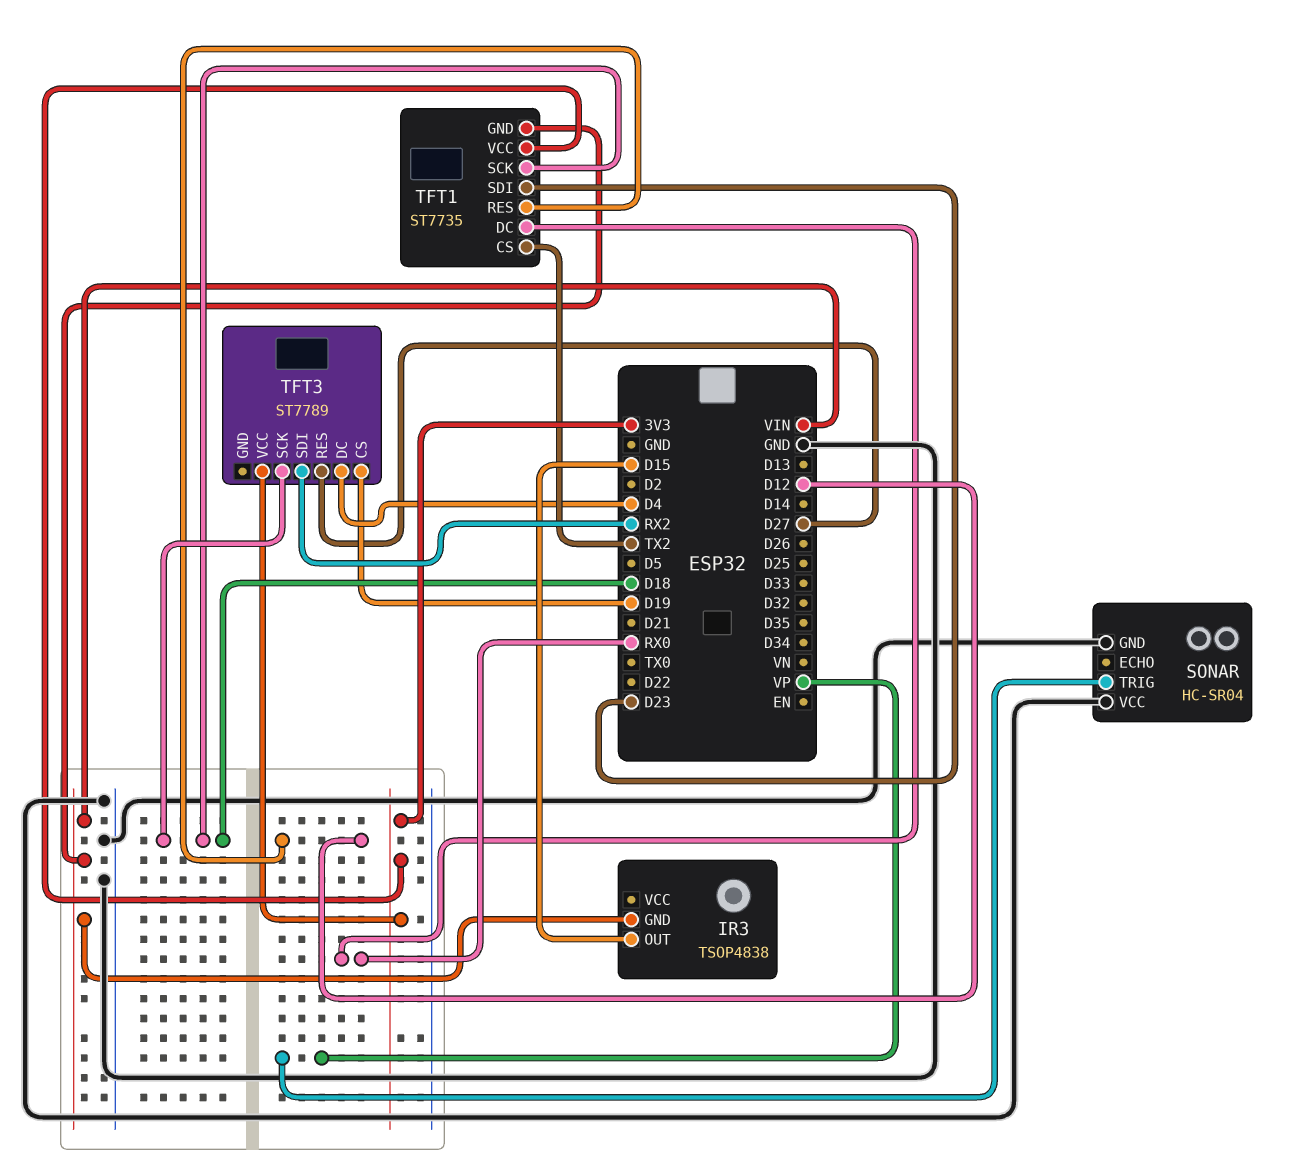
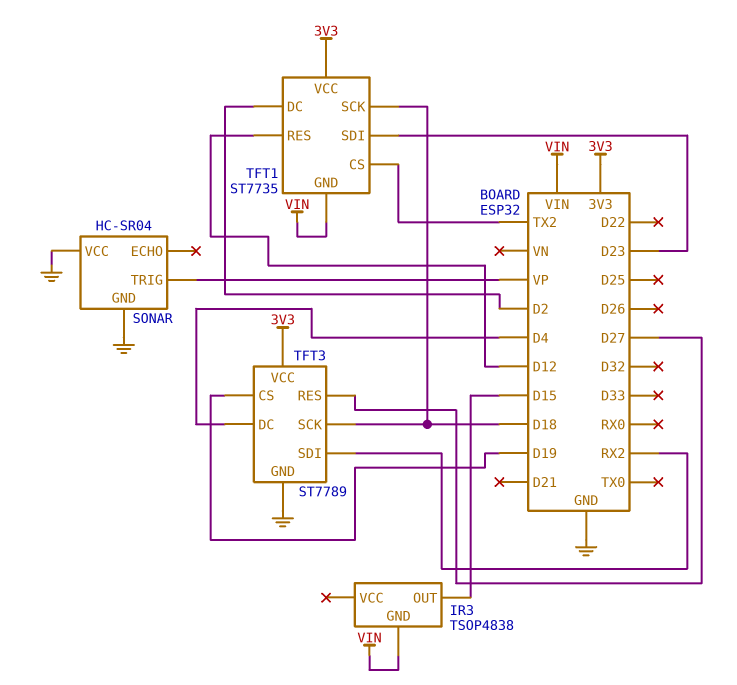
TFT1 pin DC: RX0 -> D2
TFT3 pin GND: none -> GND

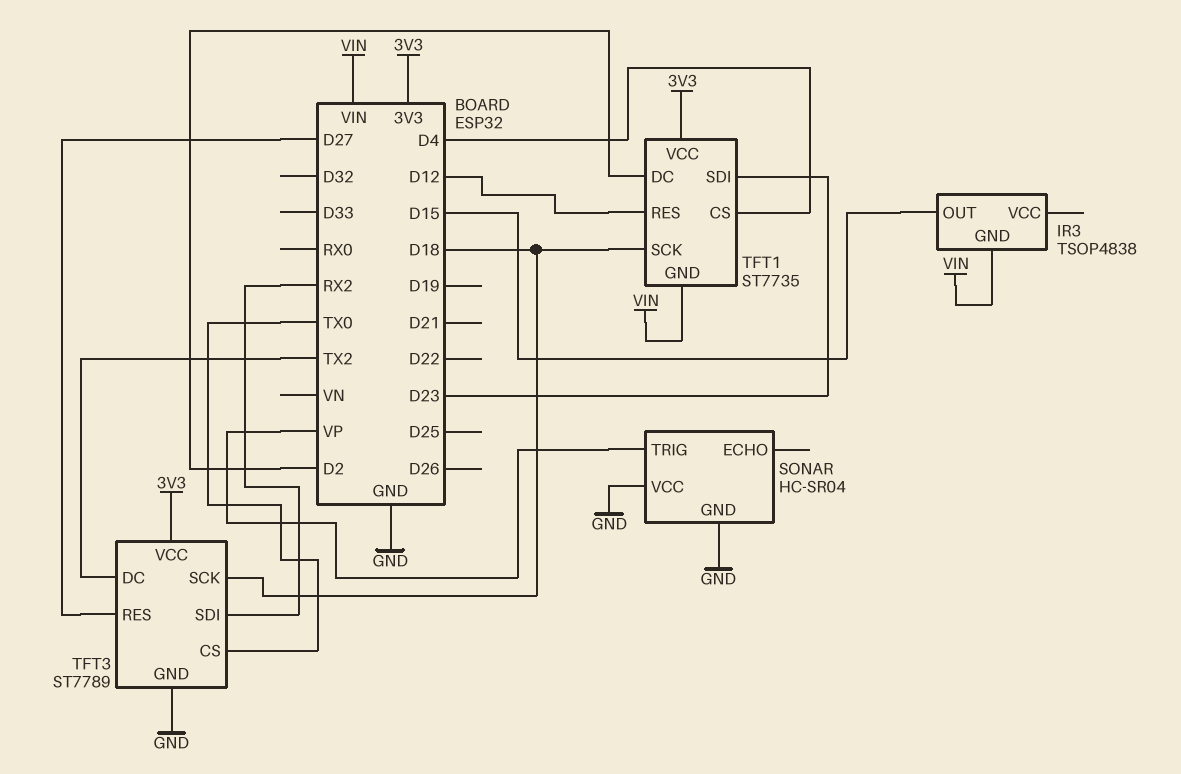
TFT1 pin CS: TX2 -> D4
TFT3 pin CS: D19 -> TX0
TFT3 pin DC: D4 -> TX2

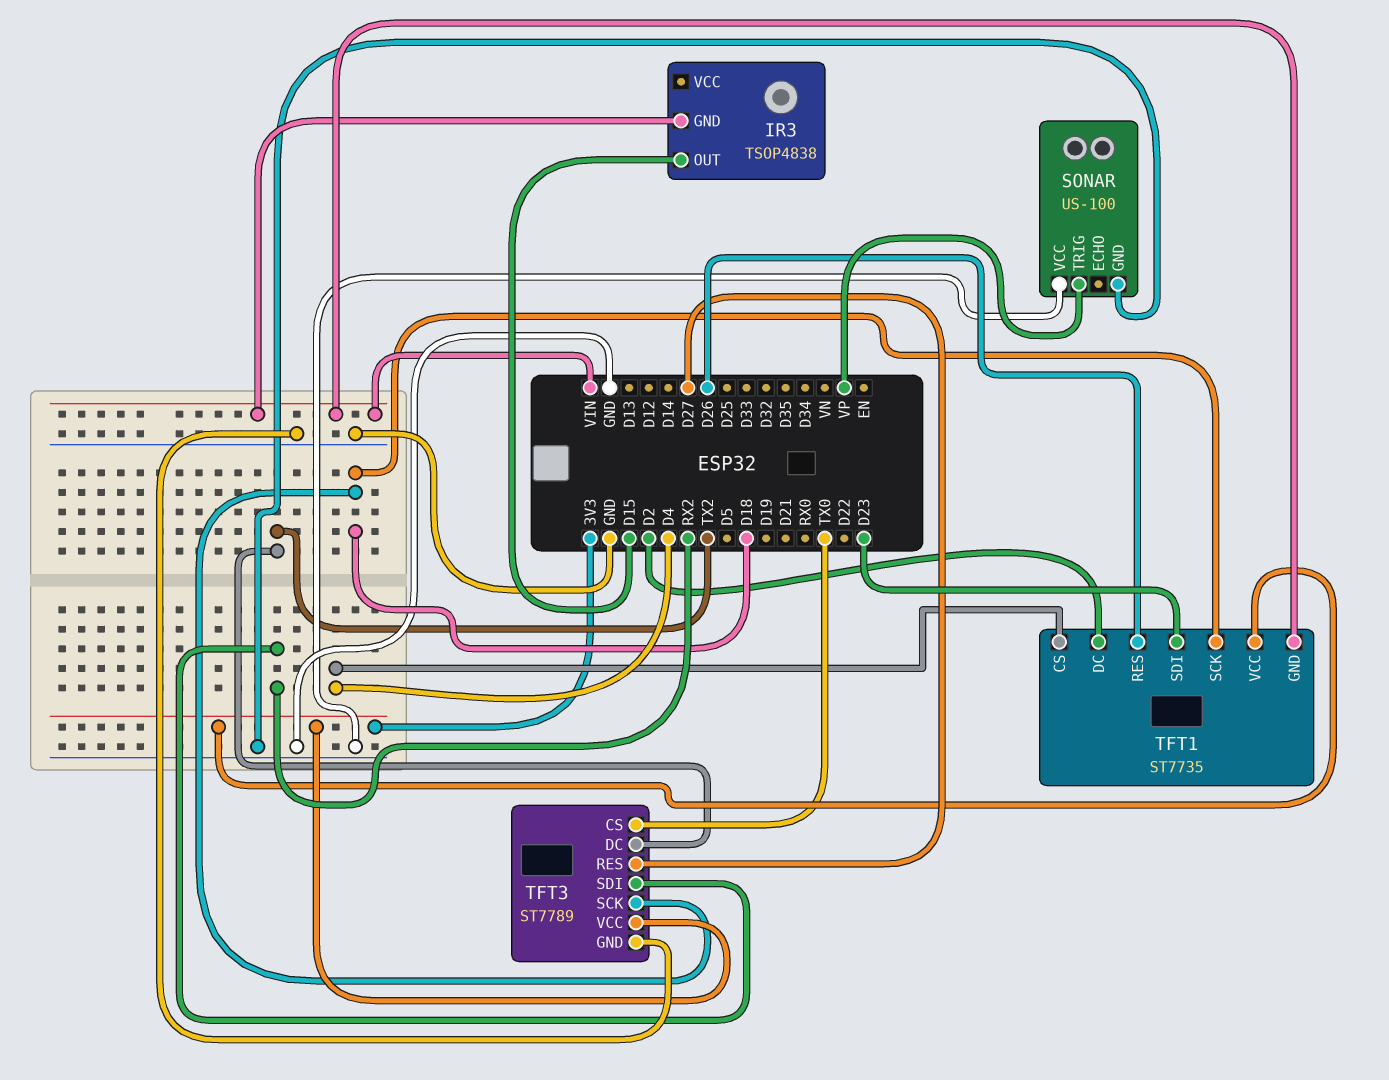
SONAR: HC-SR04 -> US-100
TFT1 pin RES: D12 -> D26

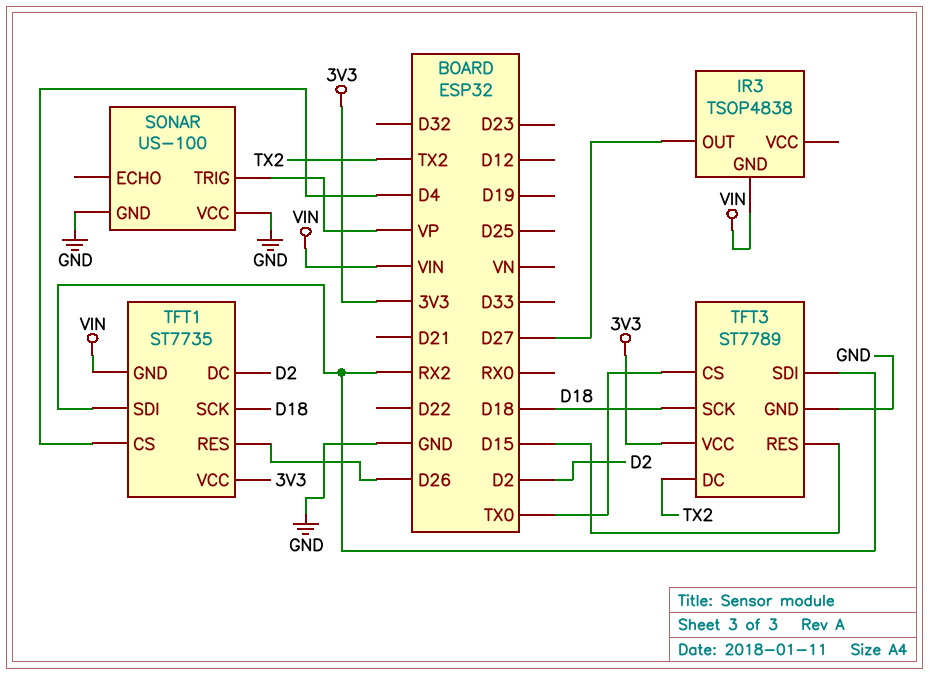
IR3 pin OUT: D15 -> D27
TFT1 pin SDI: D23 -> RX2
TFT3 pin RES: D27 -> D15

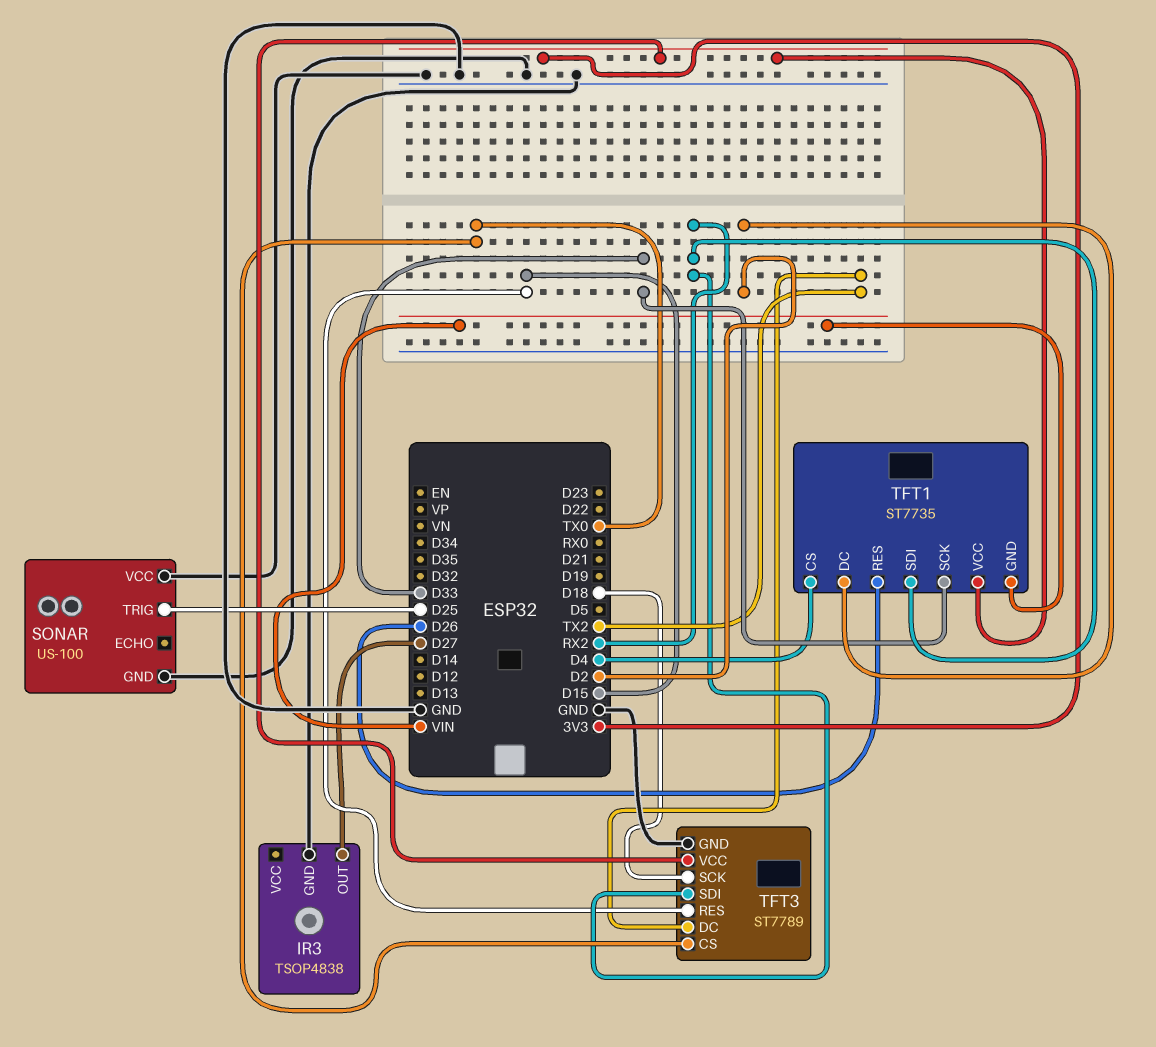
IR3 pin GND: VIN -> GND
SONAR pin TRIG: VP -> D25
TFT1 pin SCK: D18 -> D33

